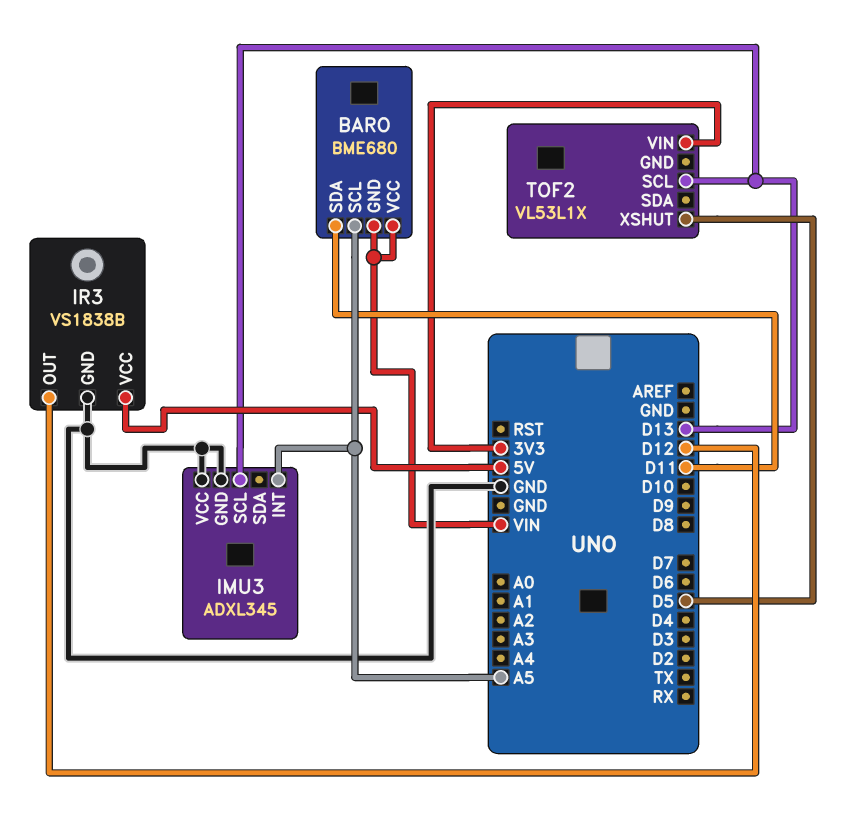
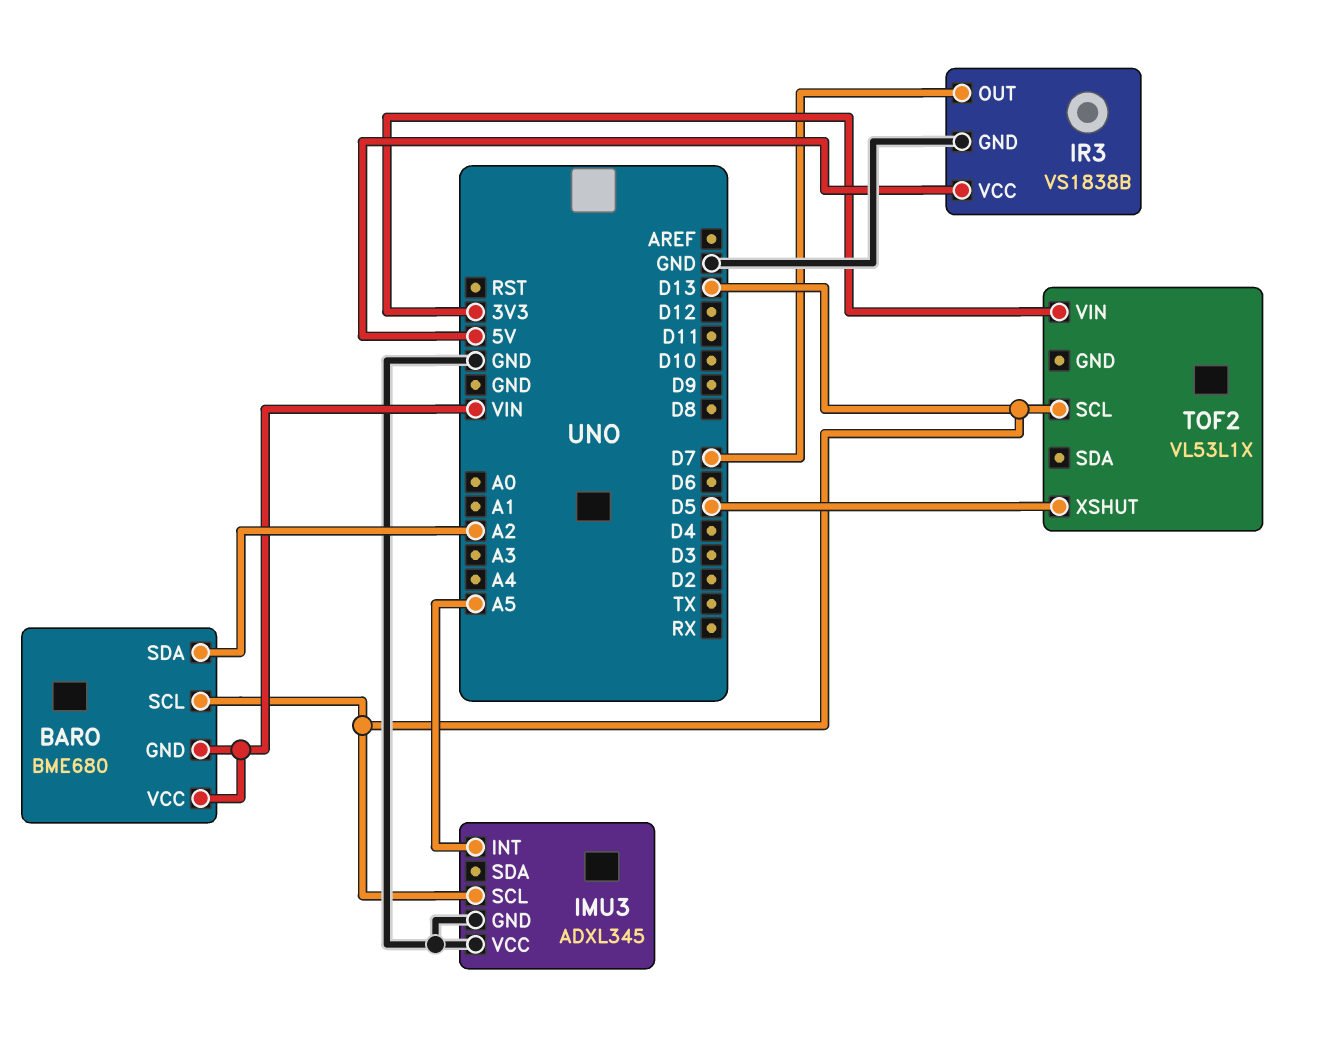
BARO pin SCL: A5 -> D13
BARO pin SDA: D11 -> A2
IR3 pin OUT: D12 -> D7

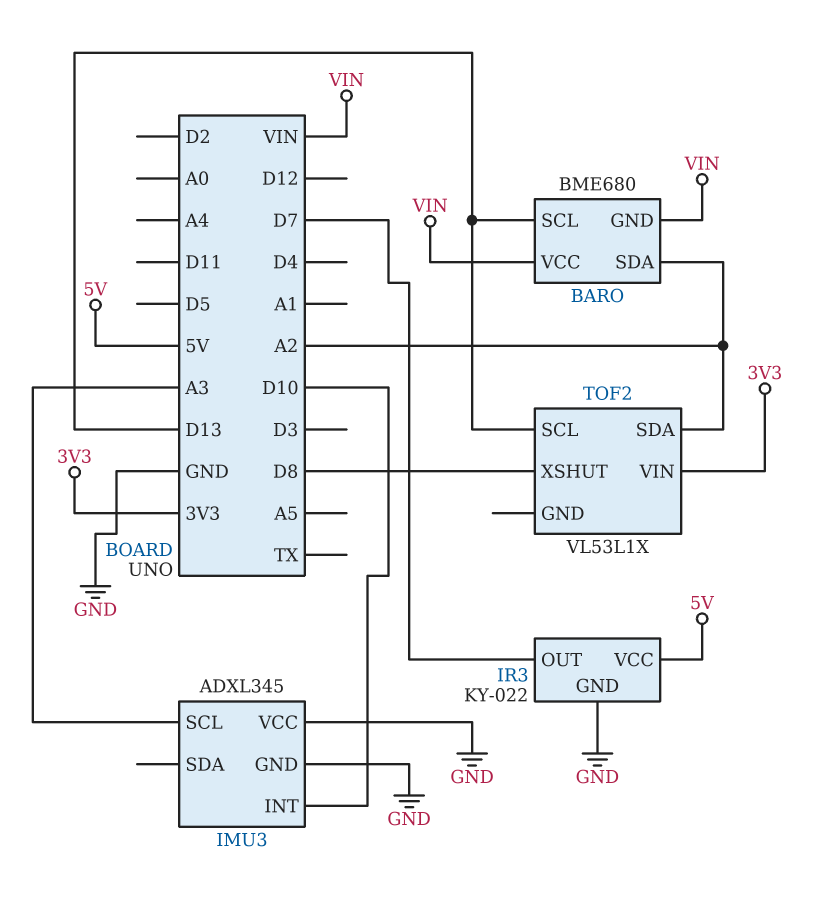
IMU3 pin INT: A5 -> D10
IMU3 pin SCL: D13 -> A3
IR3: VS1838B -> KY-022
TOF2 pin SDA: none -> A2
TOF2 pin XSHUT: D5 -> D8

